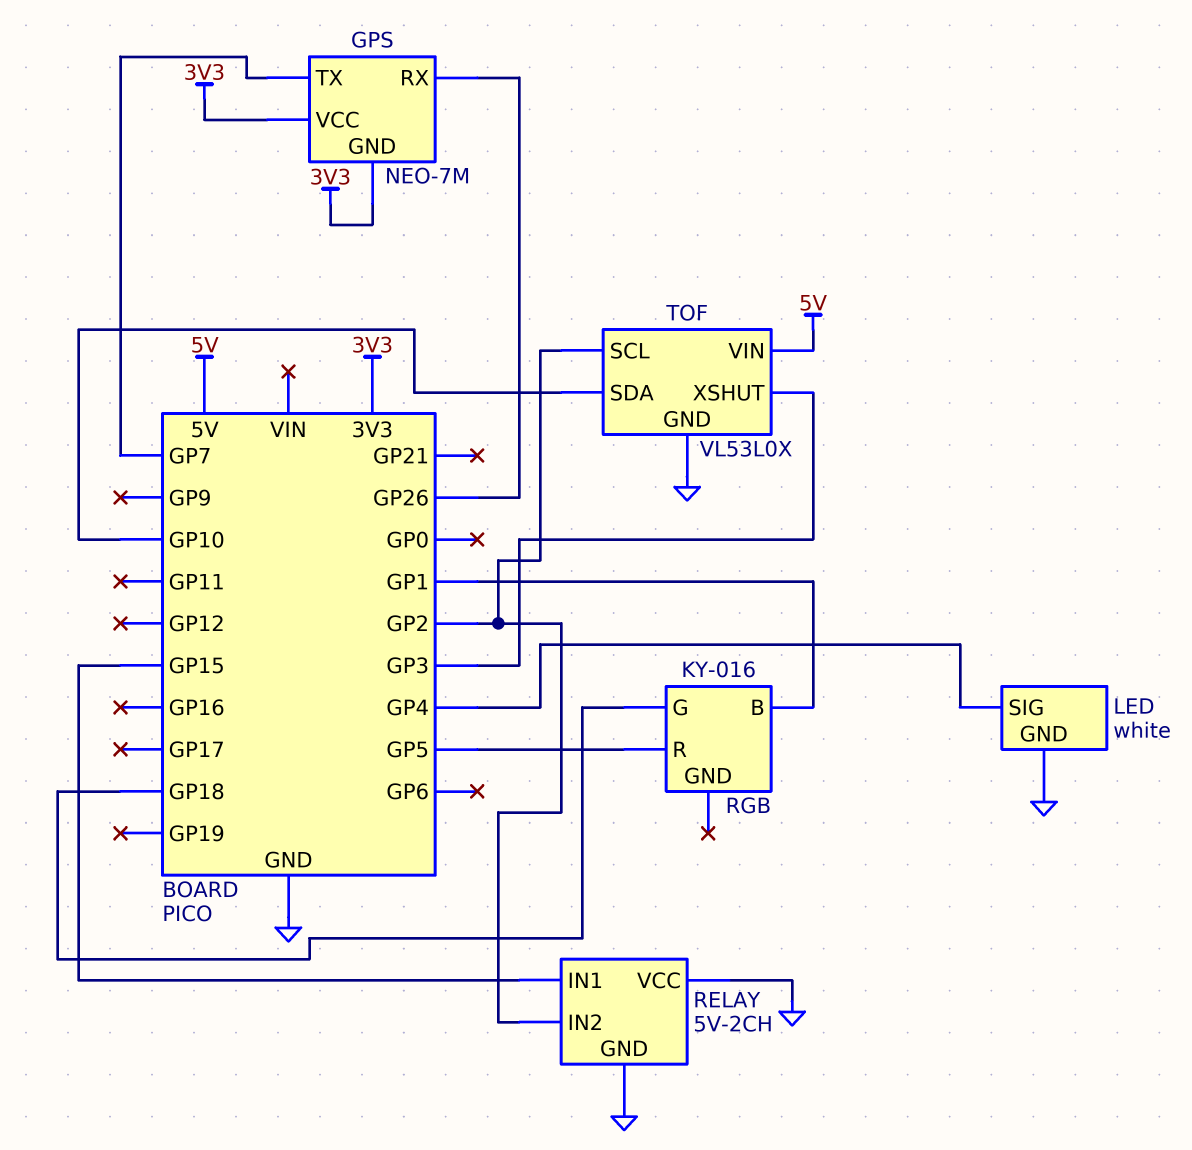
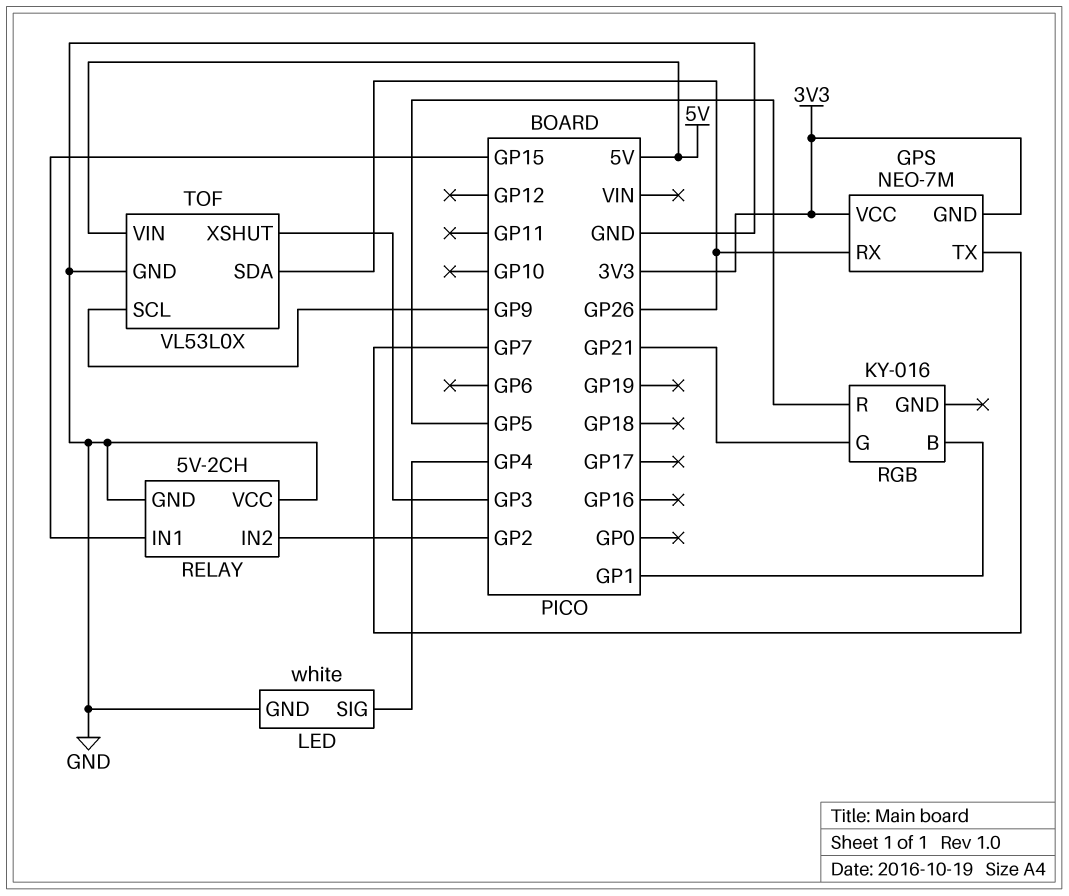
RGB pin G: GP18 -> GP21
TOF pin SCL: GP2 -> GP9
TOF pin SDA: GP10 -> GP26

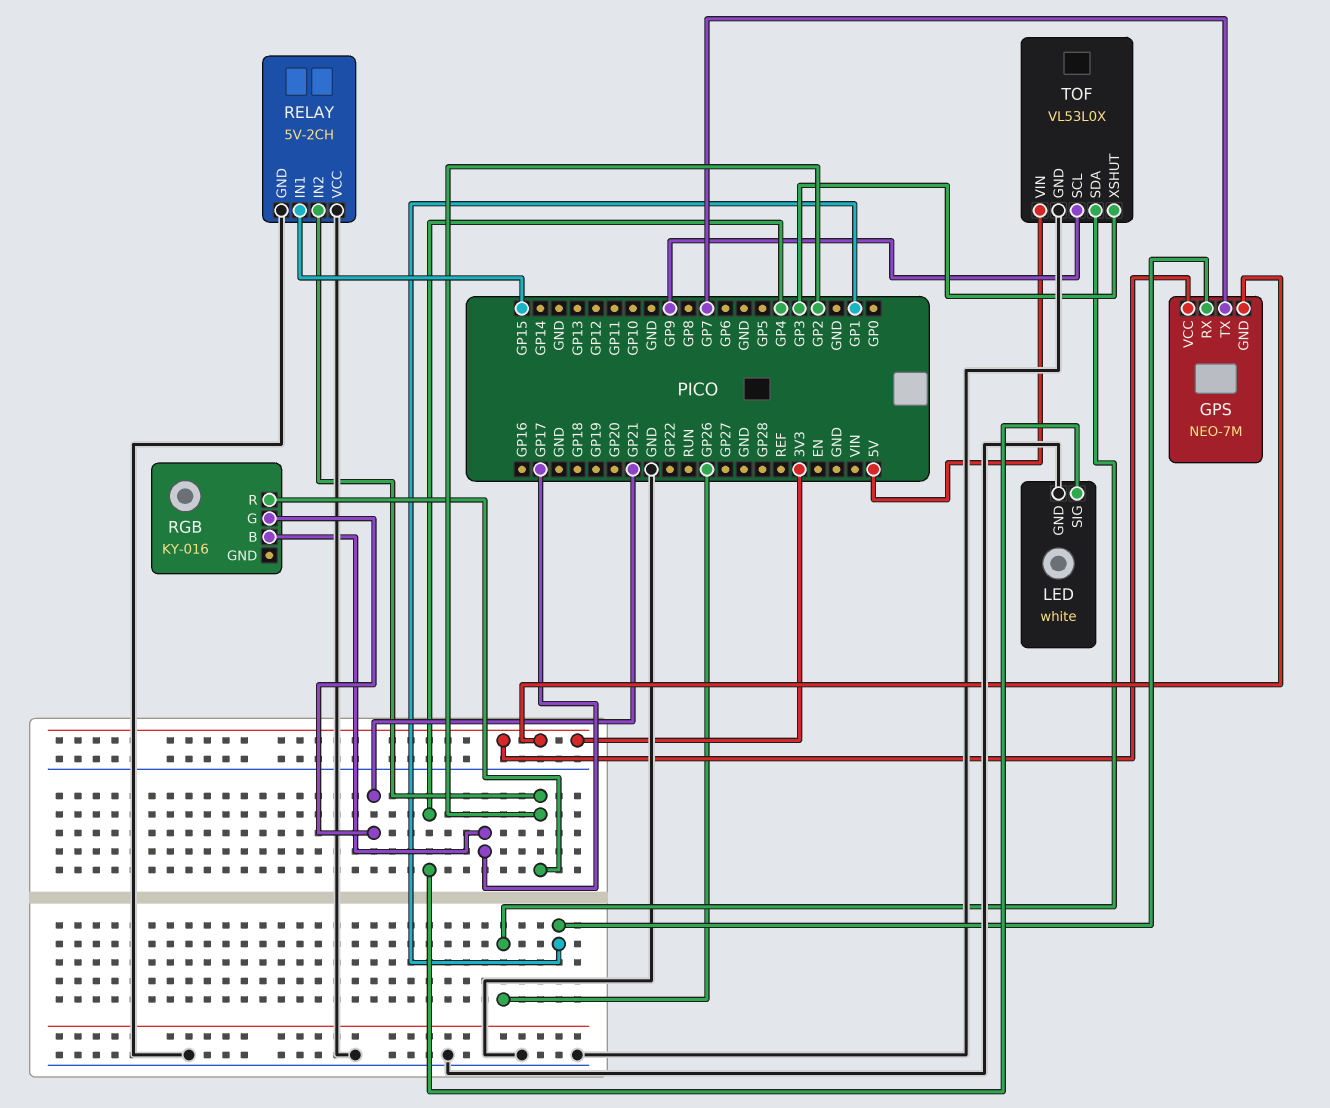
GPS pin RX: GP26 -> GP1
RGB pin B: GP1 -> GP17
RGB pin R: GP5 -> GP2

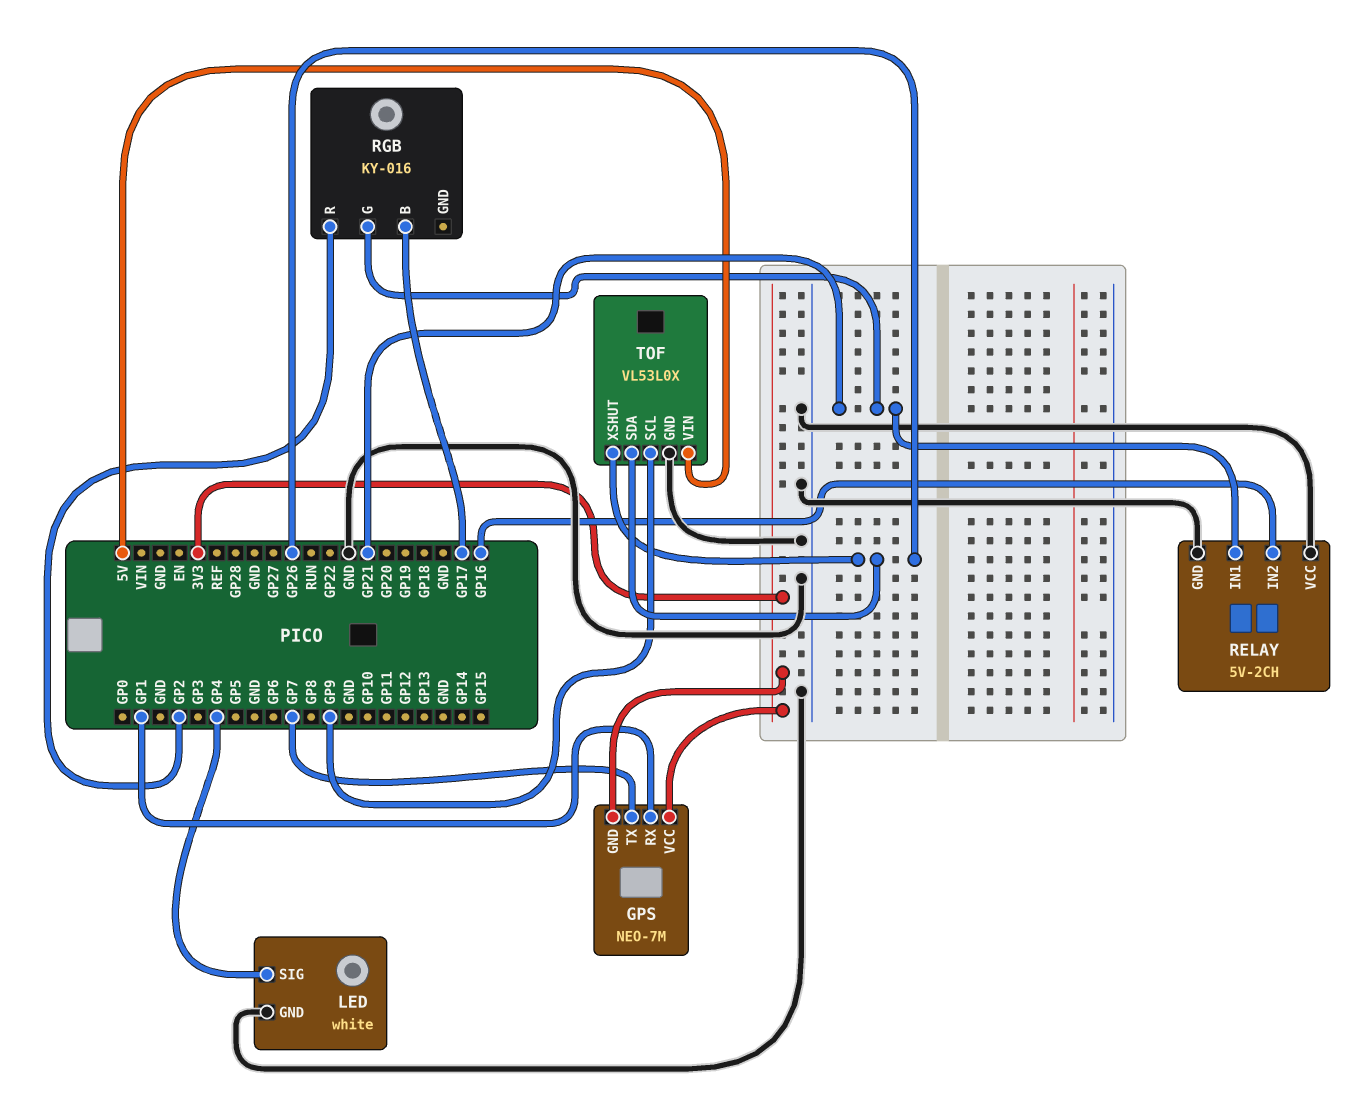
RELAY pin IN1: GP15 -> GP21
RELAY pin IN2: GP2 -> GP16
TOF pin XSHUT: GP3 -> GP26

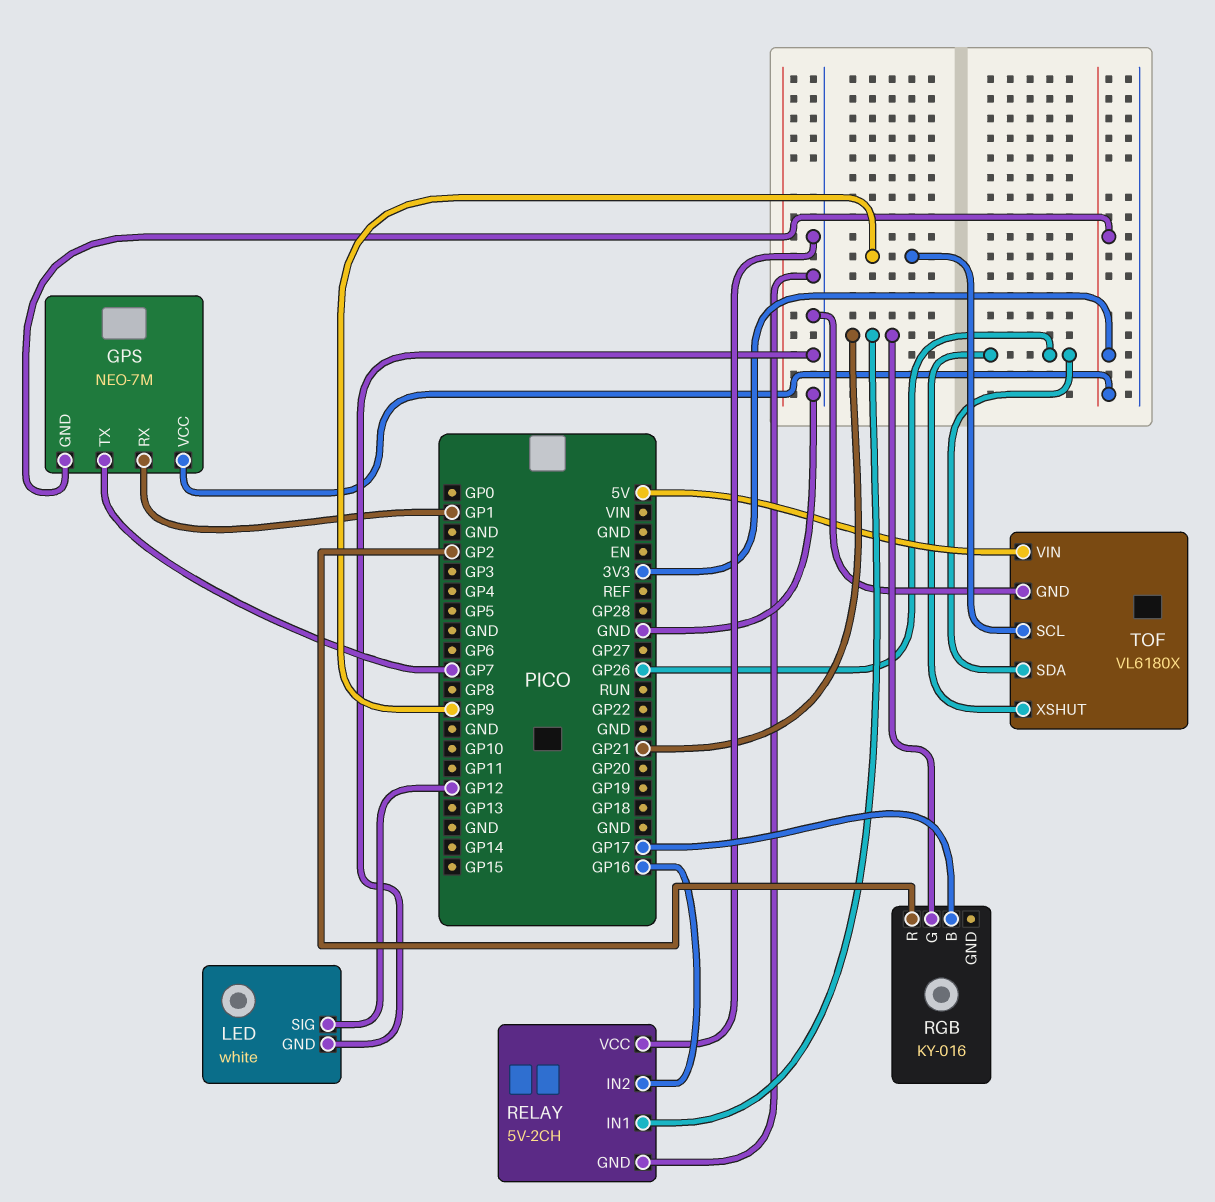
LED pin SIG: GP4 -> GP12
TOF: VL53L0X -> VL6180X

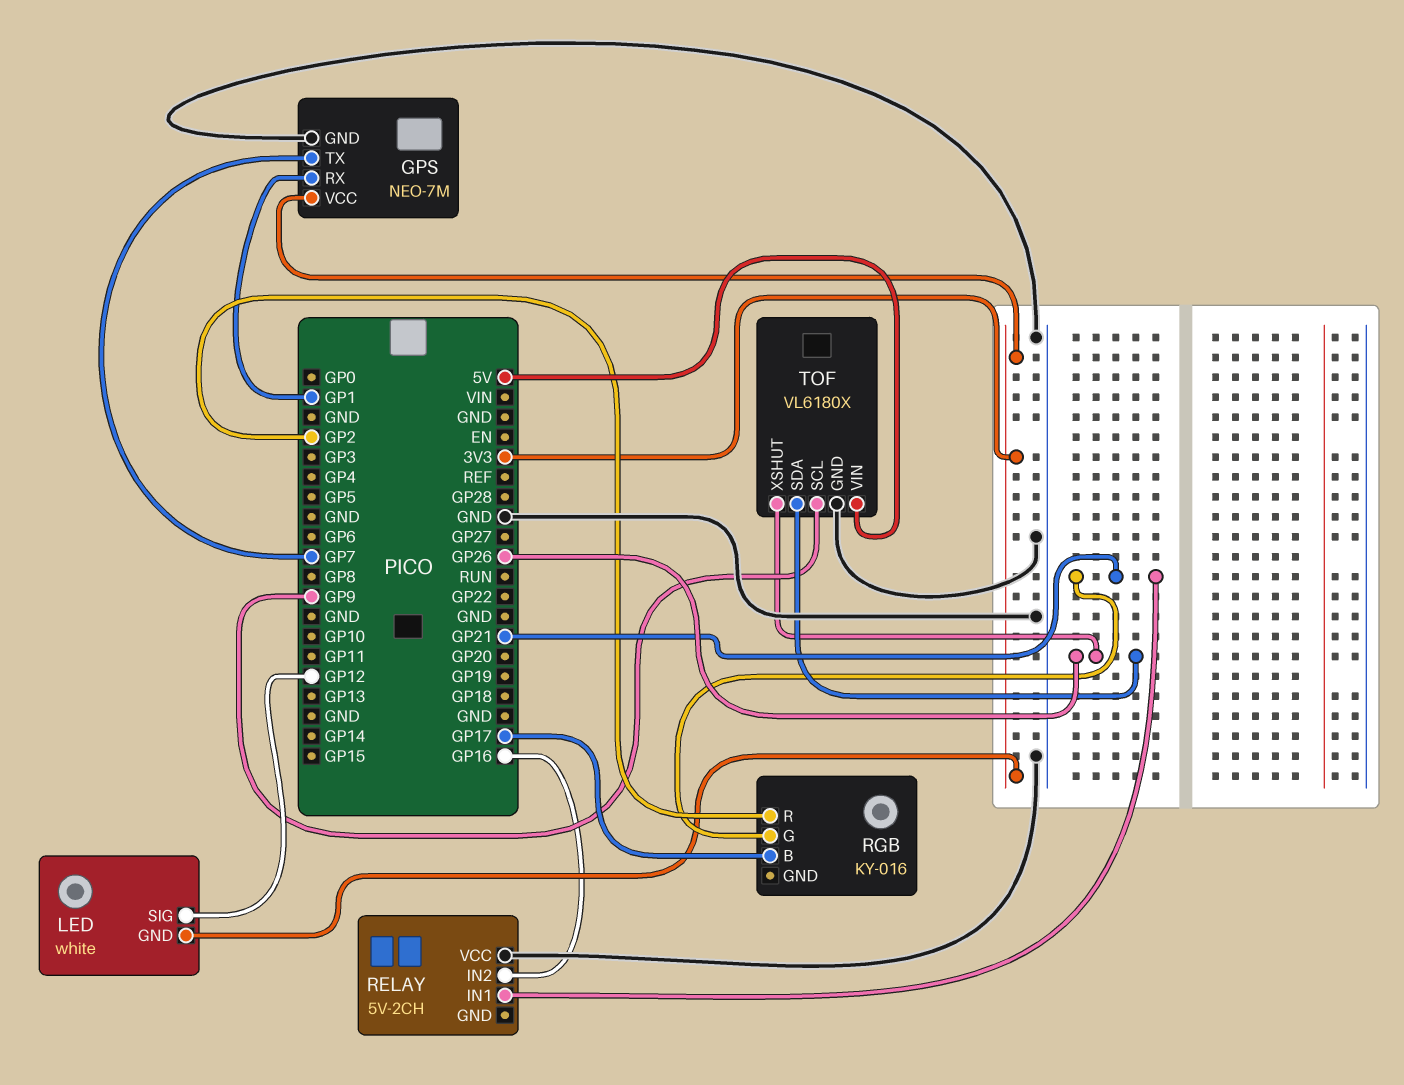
GPS pin GND: 3V3 -> GND
LED pin GND: GND -> 3V3
RELAY pin GND: GND -> none

